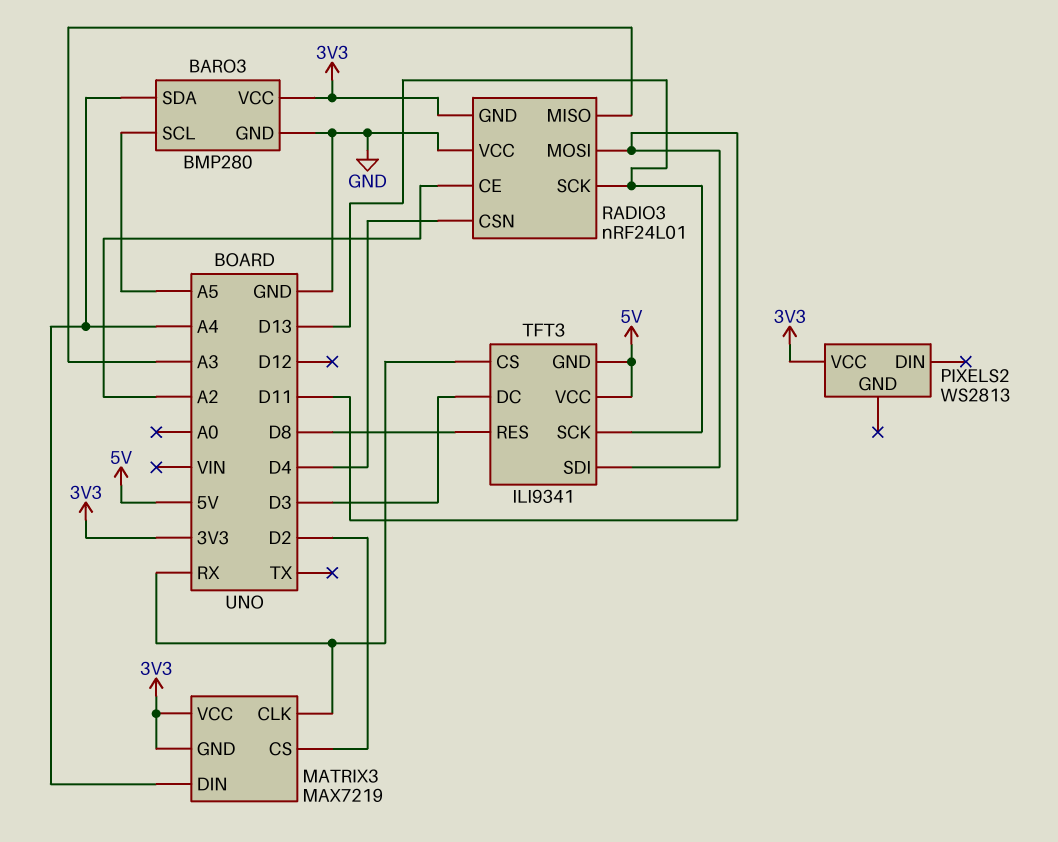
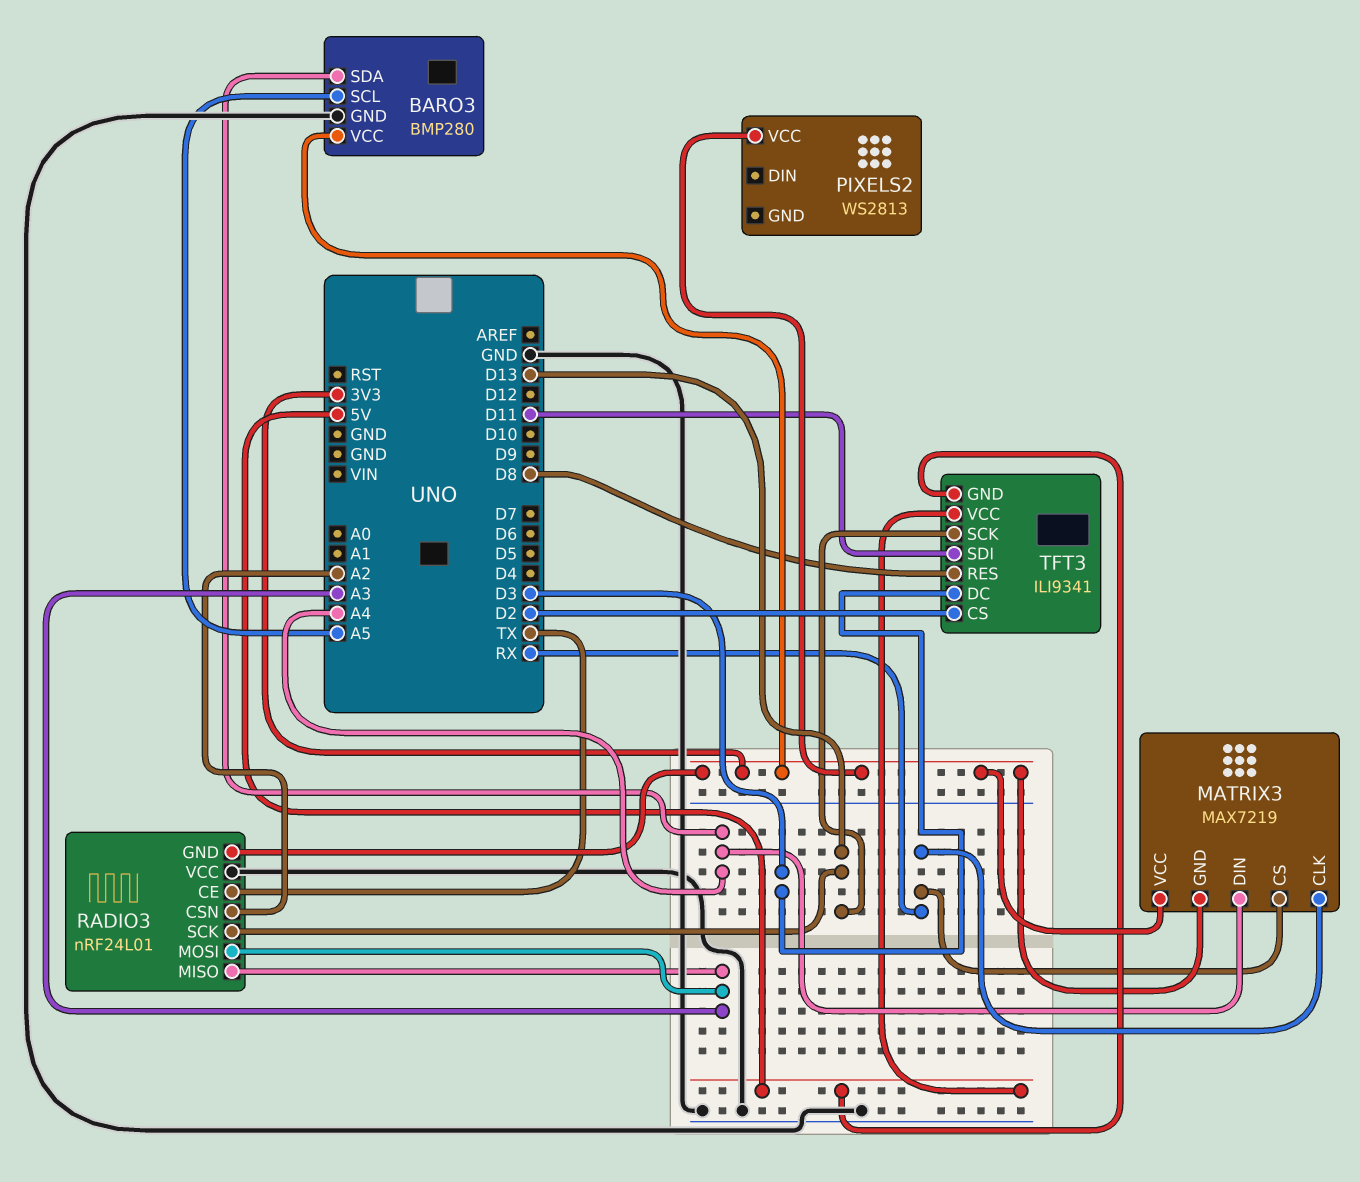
MATRIX3 pin CS: D2 -> RX
RADIO3 pin CE: A2 -> TX
RADIO3 pin CSN: D4 -> A2
RADIO3 pin MOSI: D11 -> A3
TFT3 pin CS: RX -> D2

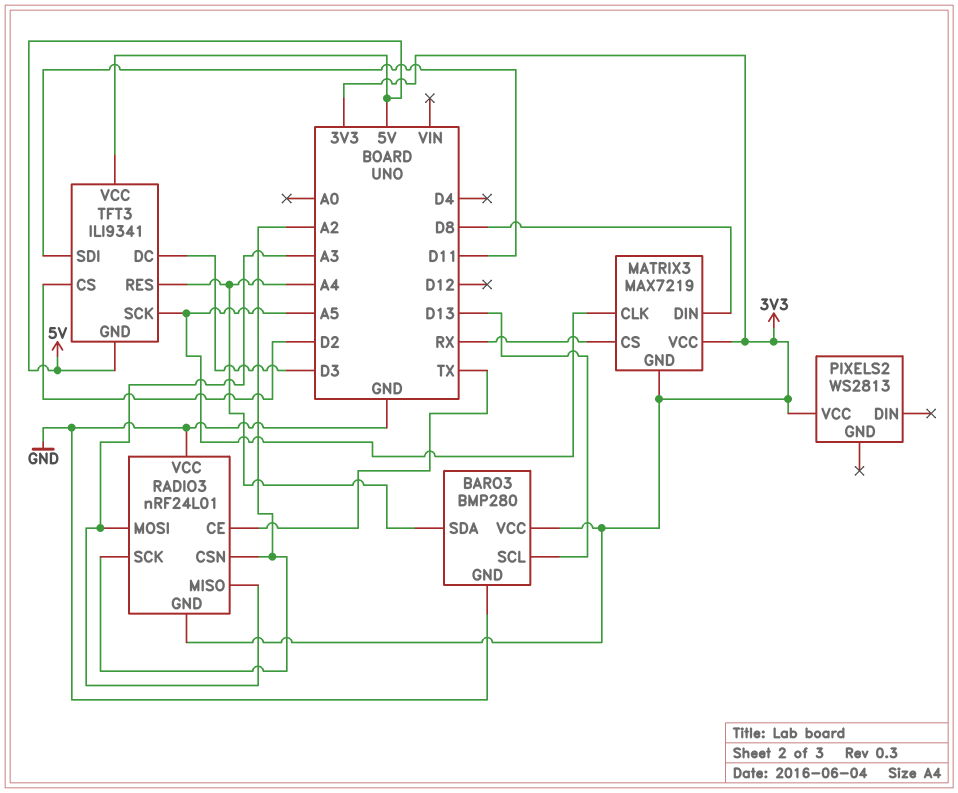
BARO3 pin SCL: A5 -> D13
MATRIX3 pin CLK: RX -> A5
MATRIX3 pin DIN: A4 -> D8
RADIO3 pin SCK: D13 -> A2
TFT3 pin RES: D8 -> A4
TFT3 pin SCK: D13 -> A5

